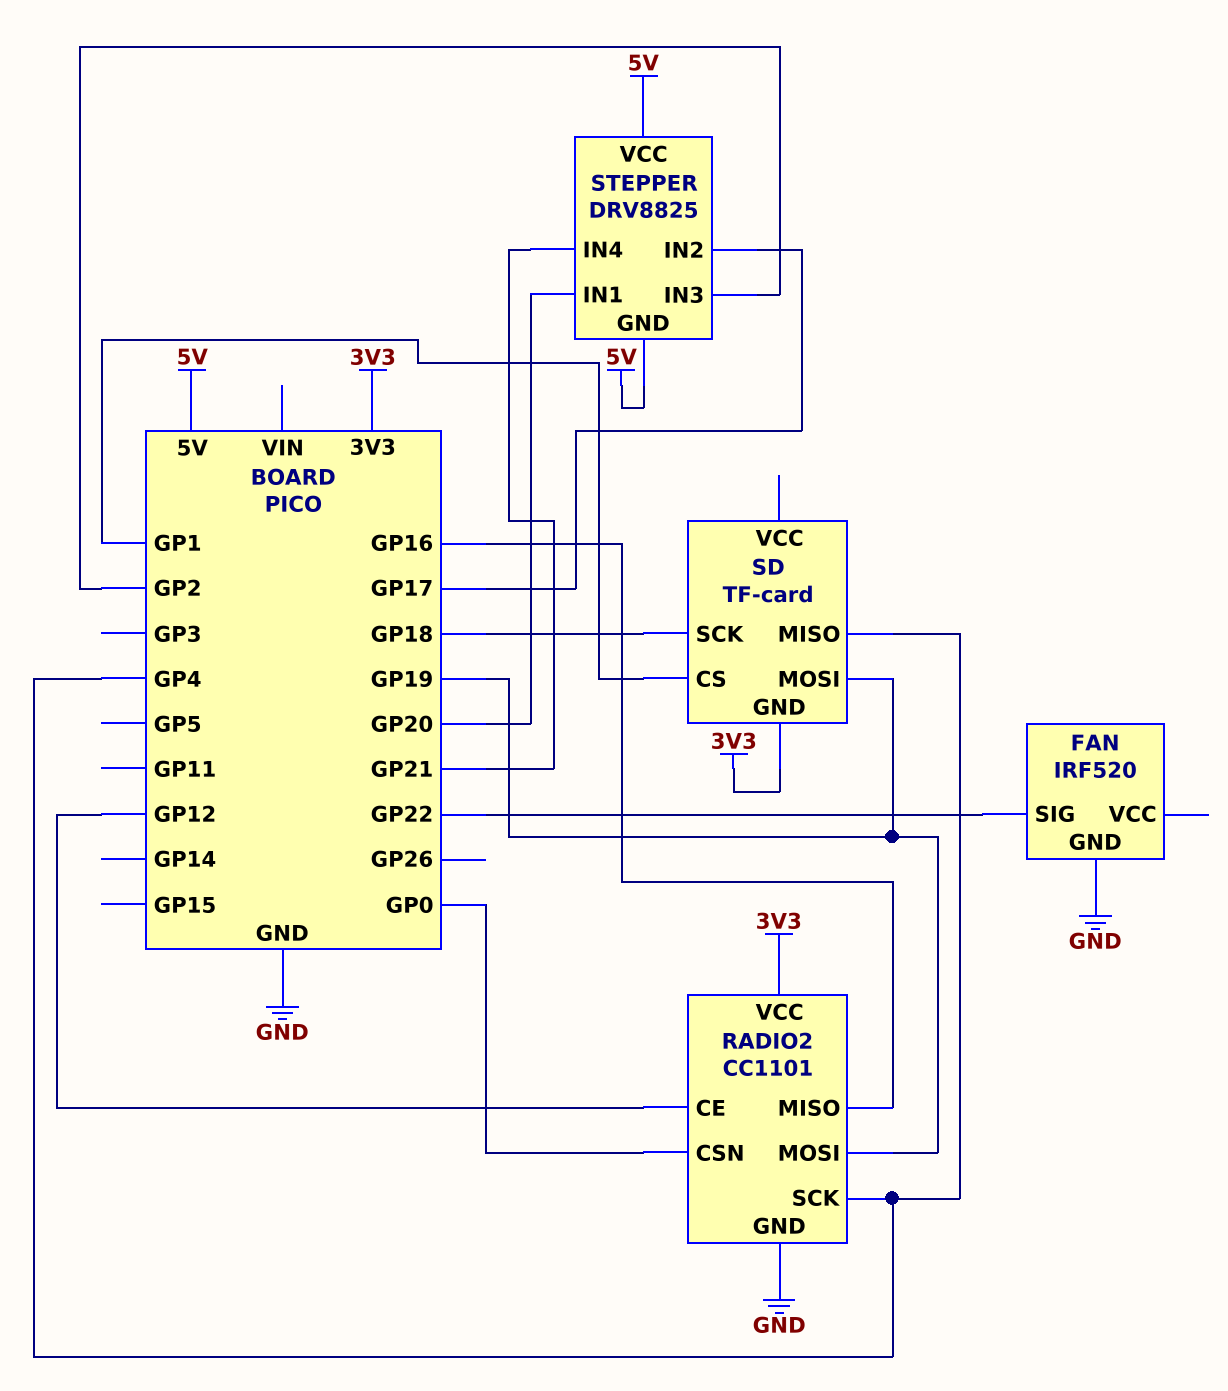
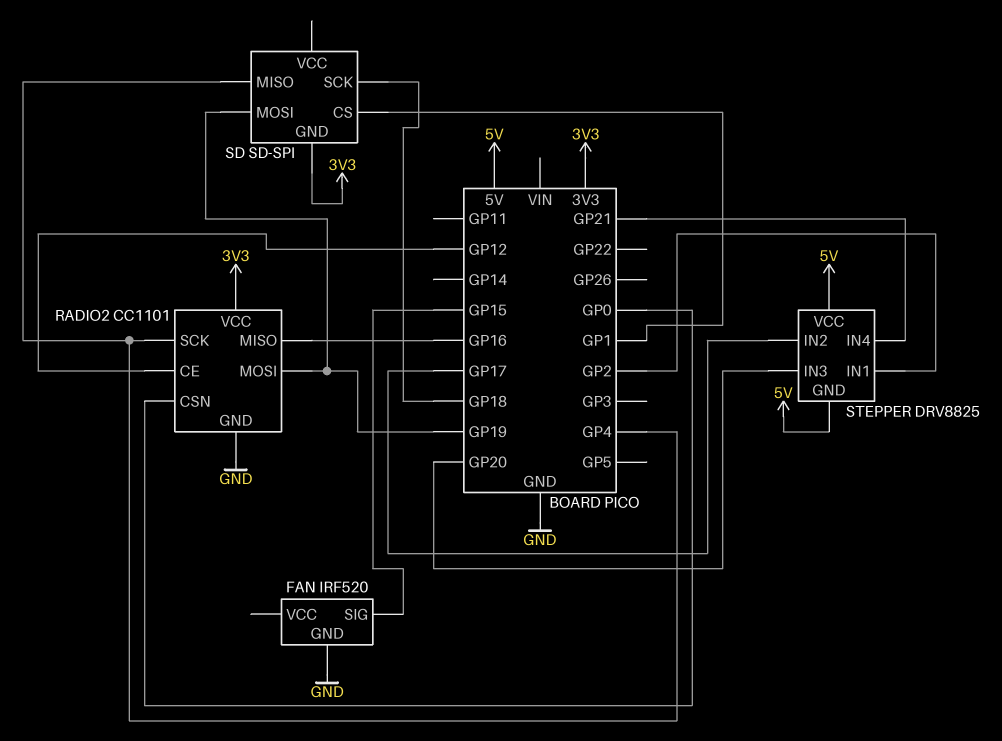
FAN pin SIG: GP22 -> GP15
SD: TF-card -> SD-SPI
STEPPER pin IN1: GP20 -> GP2
STEPPER pin IN3: GP2 -> GP20

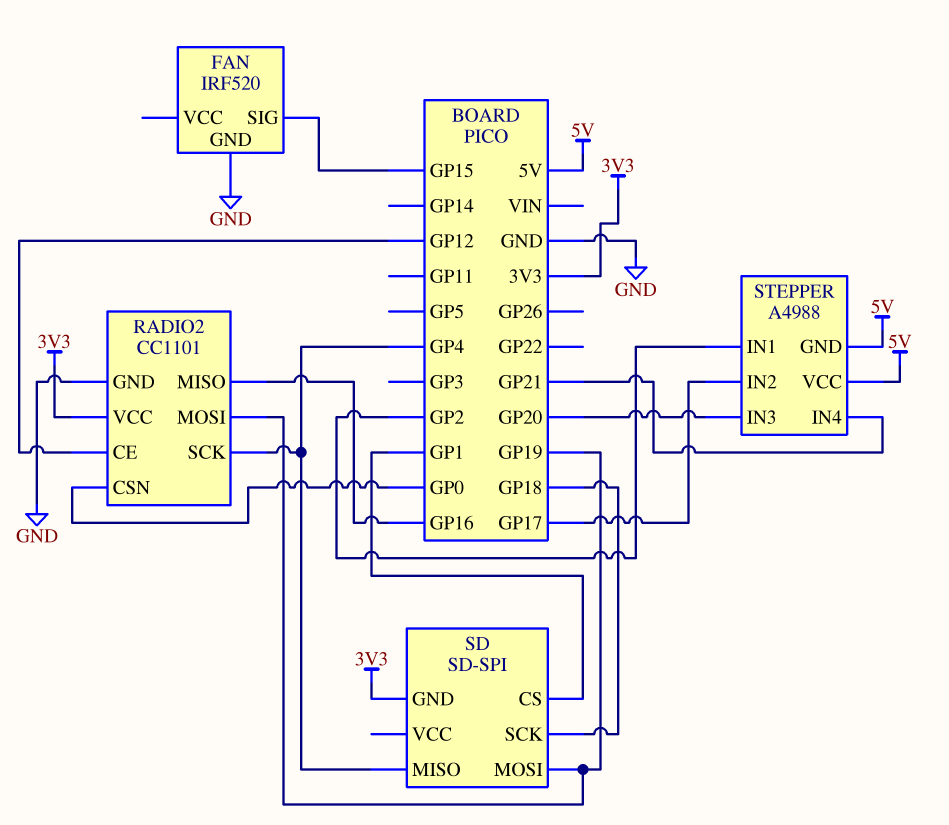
STEPPER: DRV8825 -> A4988

